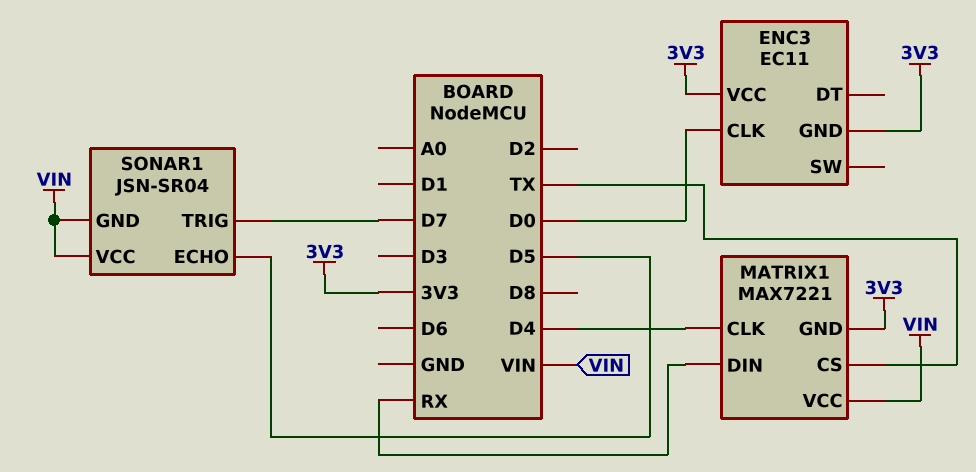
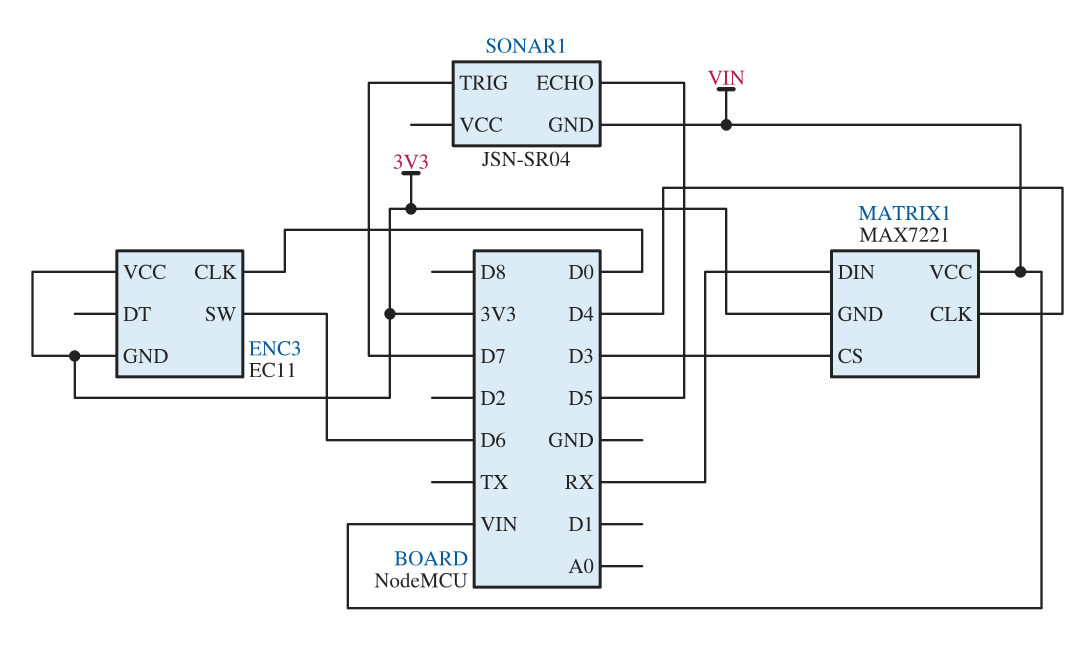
ENC3 pin SW: none -> D6
MATRIX1 pin CS: TX -> D3
SONAR1 pin VCC: VIN -> none

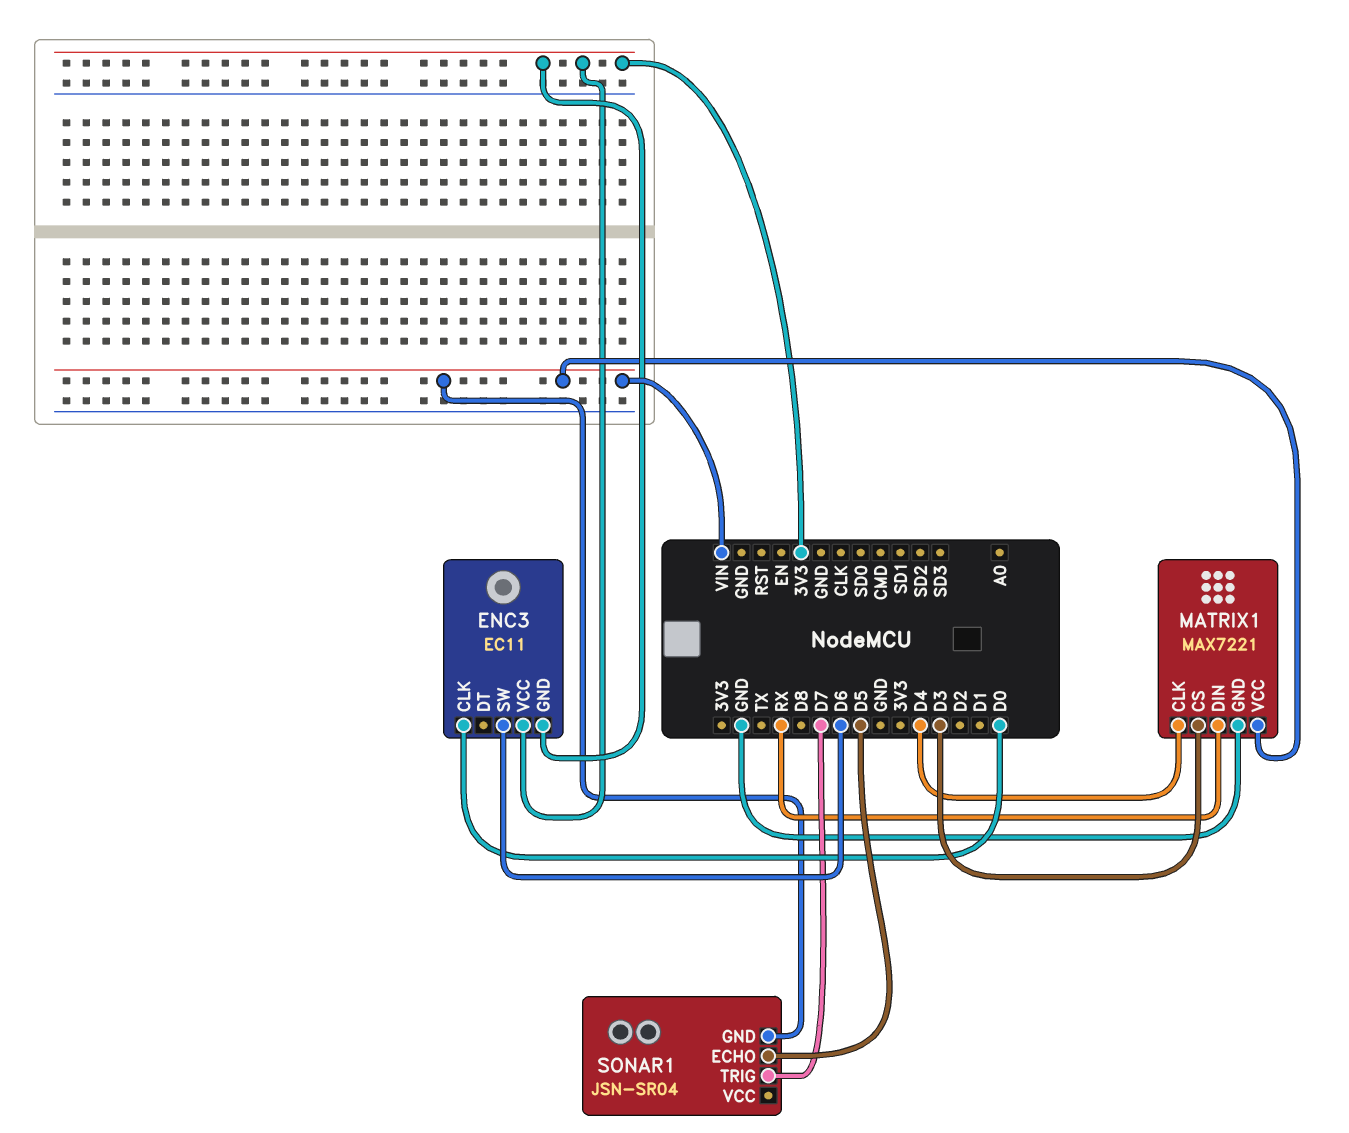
MATRIX1 pin GND: 3V3 -> GND

